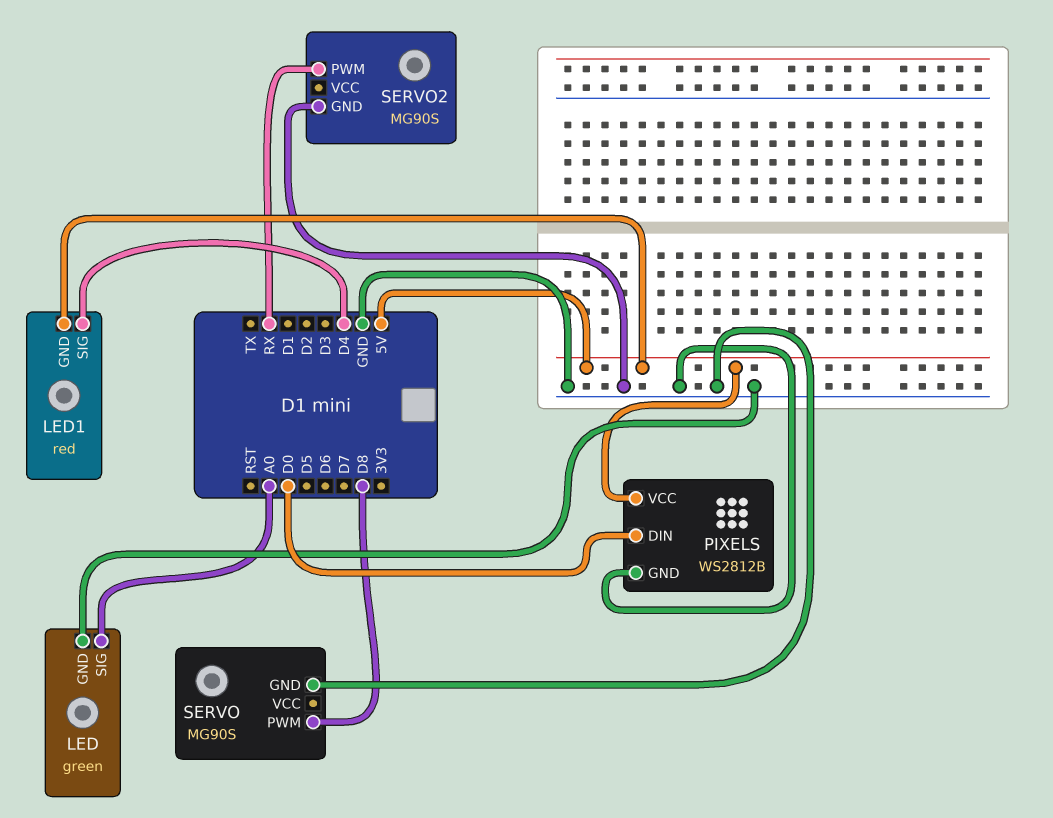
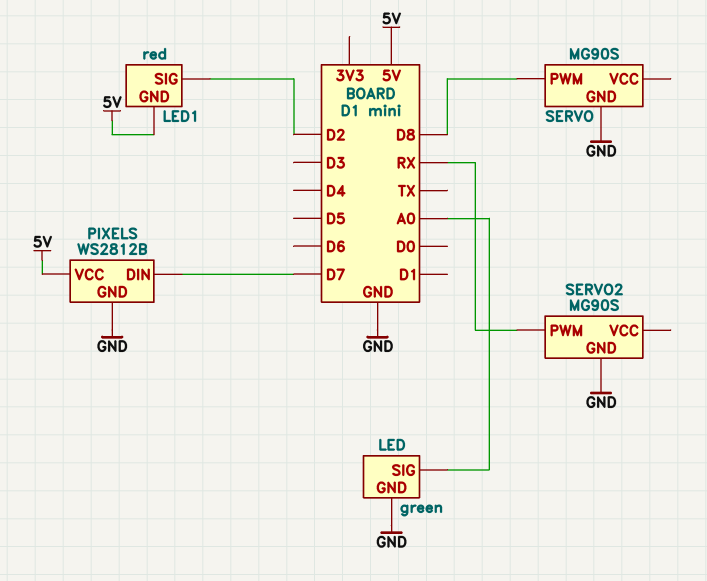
LED1 pin SIG: D4 -> D2
PIXELS pin DIN: D0 -> D7

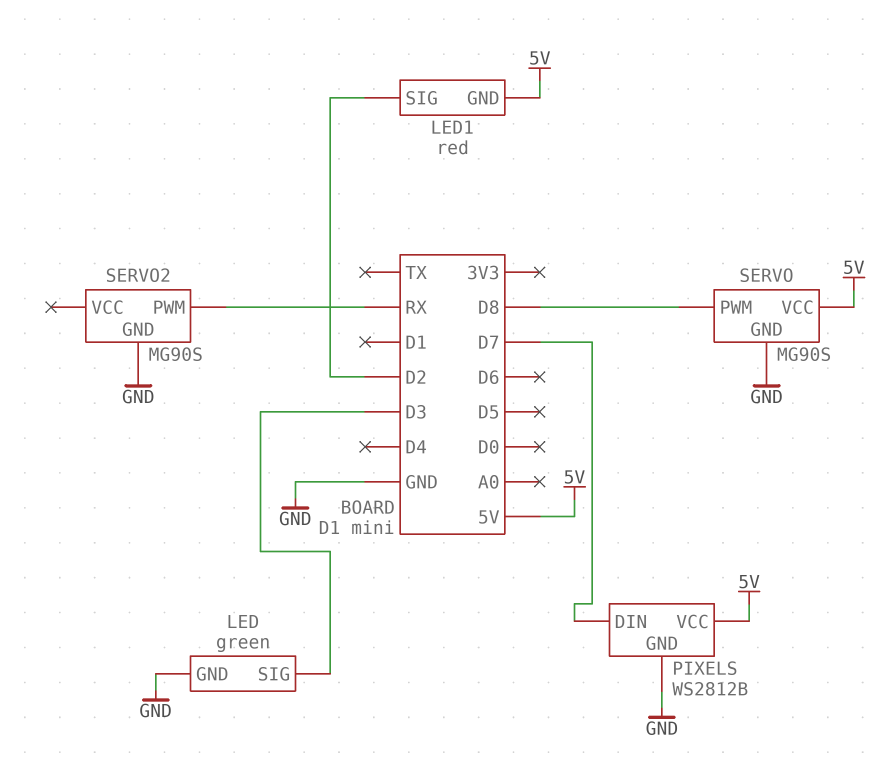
LED pin SIG: A0 -> D3
SERVO pin VCC: none -> 5V

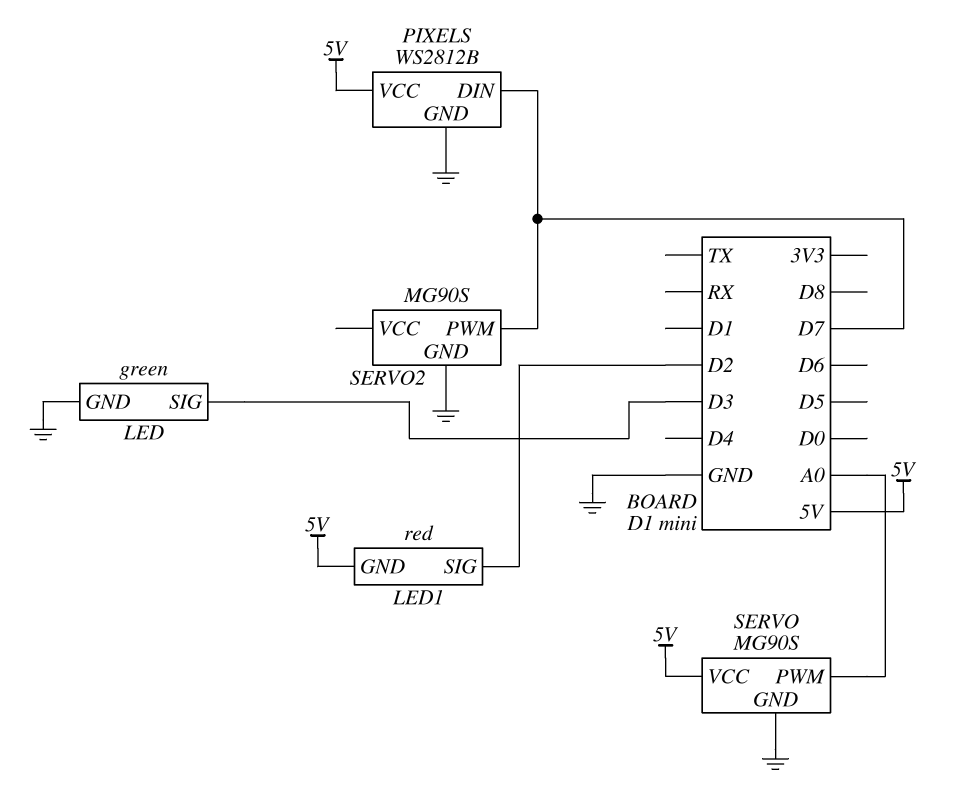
SERVO pin PWM: D8 -> A0
SERVO2 pin PWM: RX -> D7

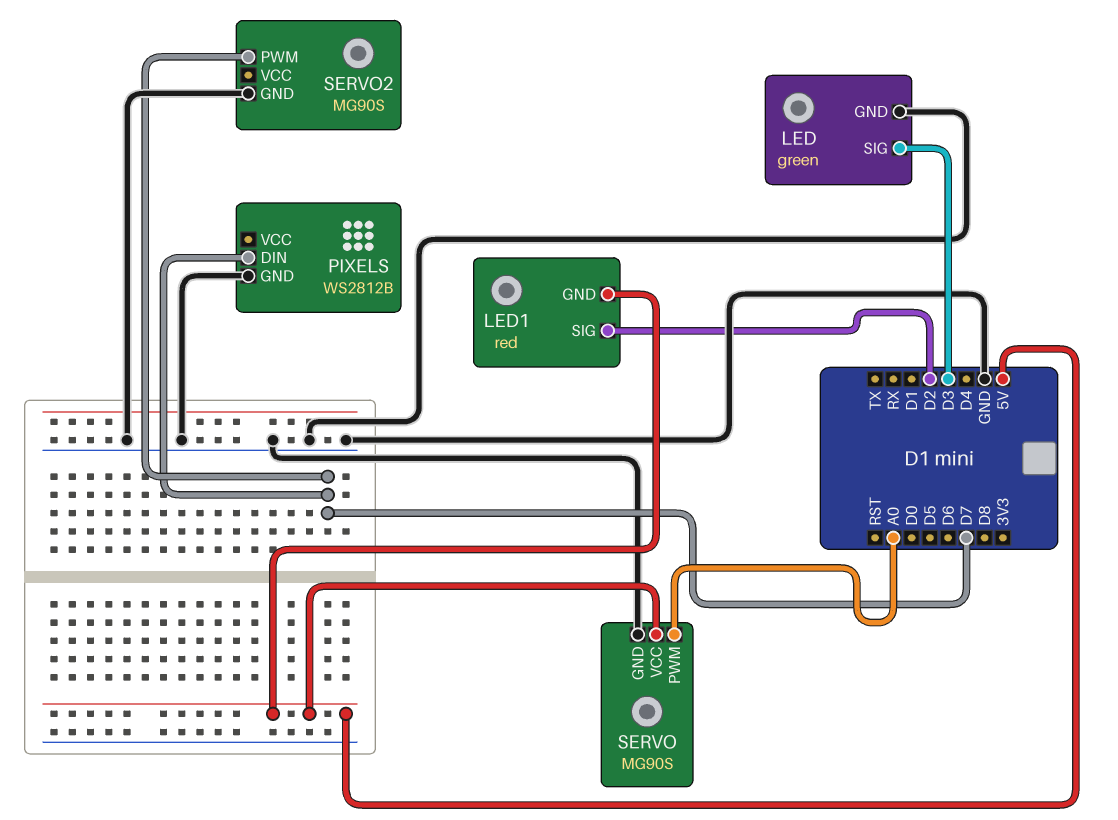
PIXELS pin VCC: 5V -> none

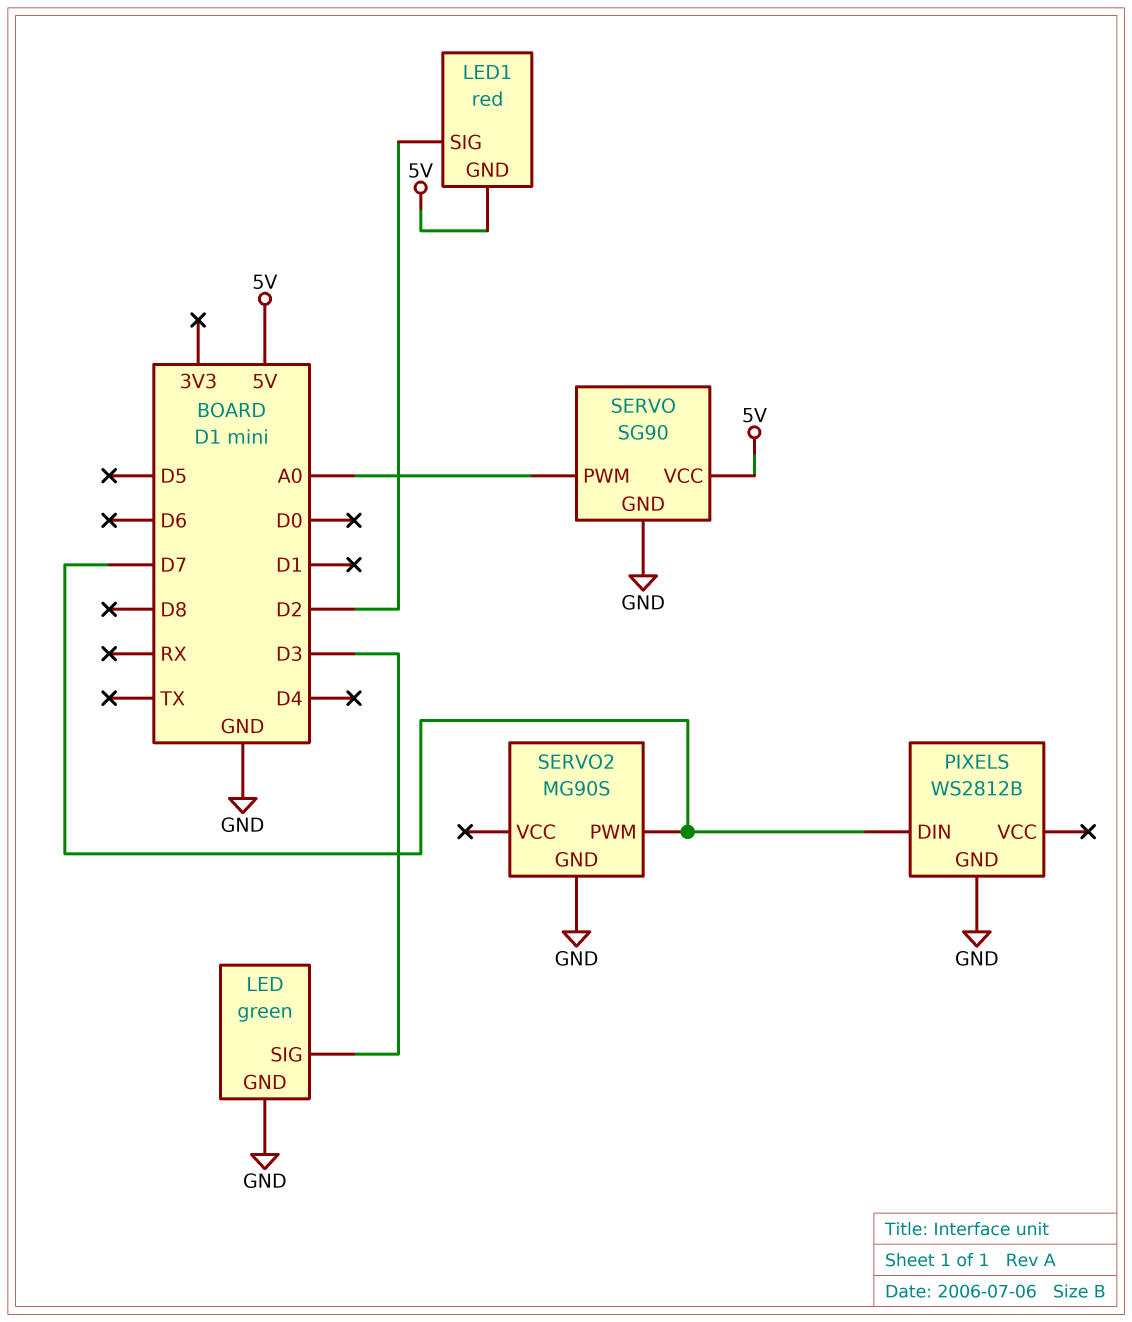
SERVO: MG90S -> SG90

